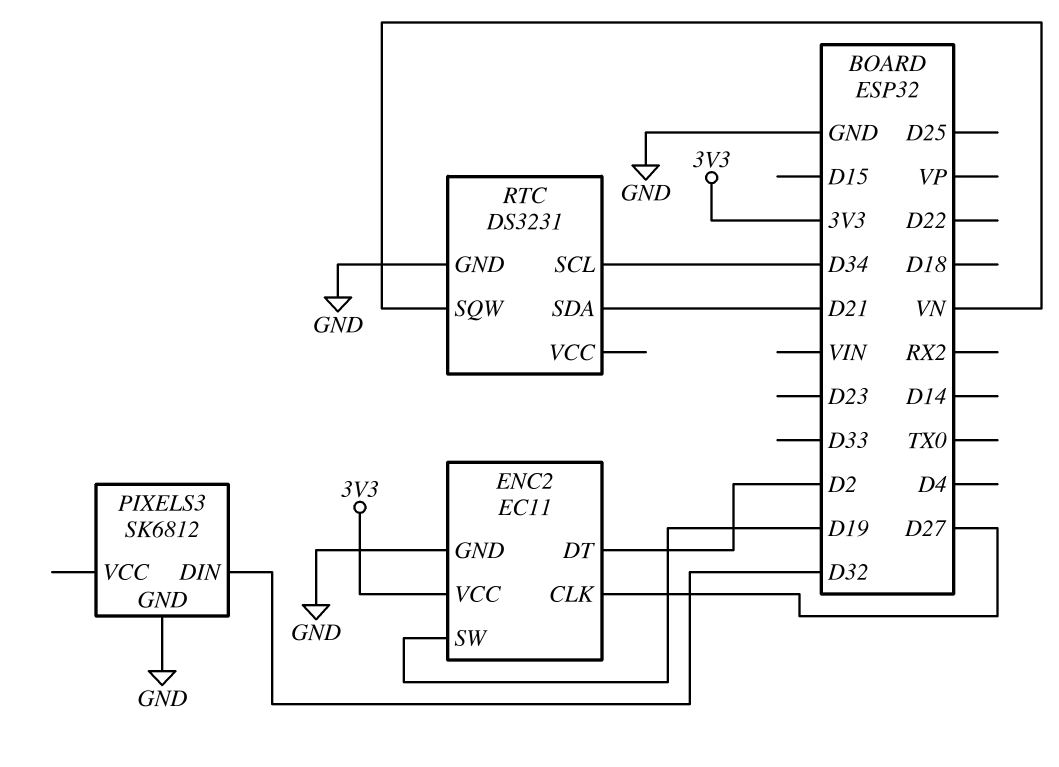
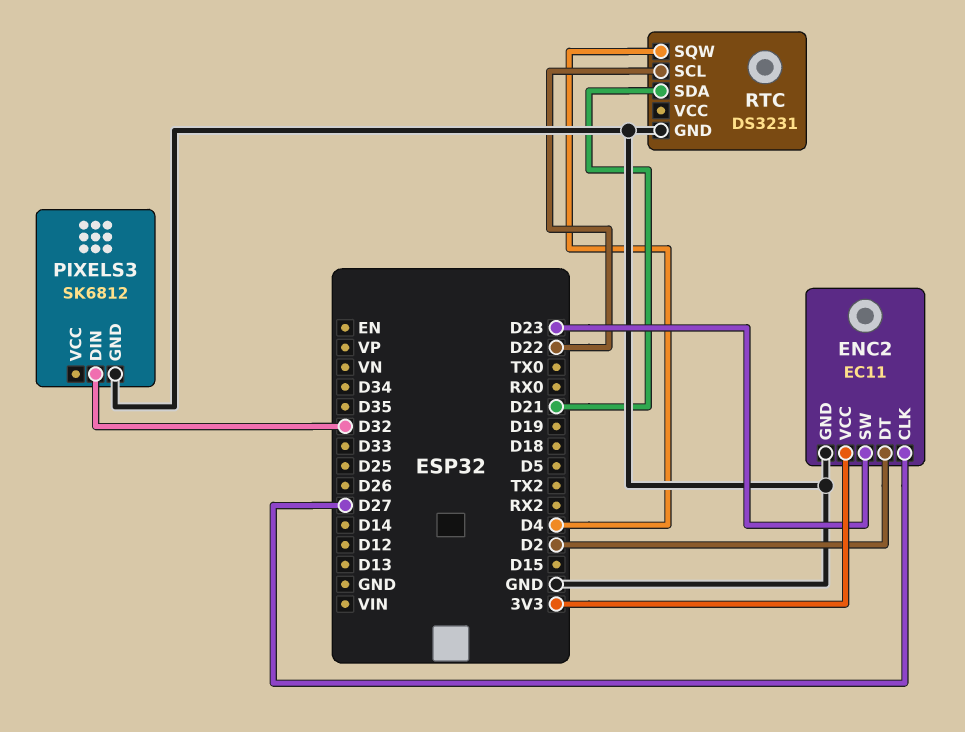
ENC2 pin SW: D19 -> D23
RTC pin SCL: D34 -> D22
RTC pin SQW: VN -> D4

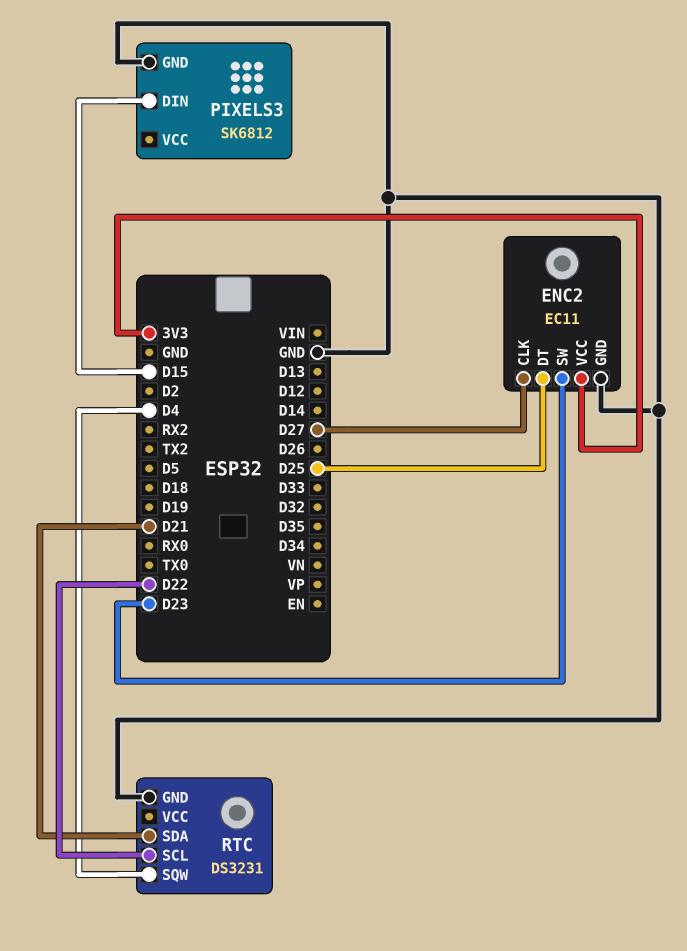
ENC2 pin DT: D2 -> D25
PIXELS3 pin DIN: D32 -> D15

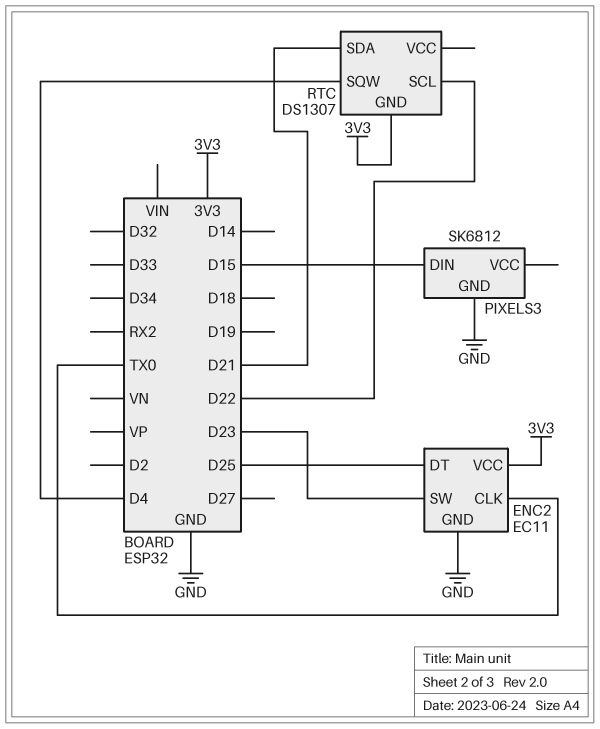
ENC2 pin CLK: D27 -> TX0
RTC: DS3231 -> DS1307
RTC pin GND: GND -> 3V3

